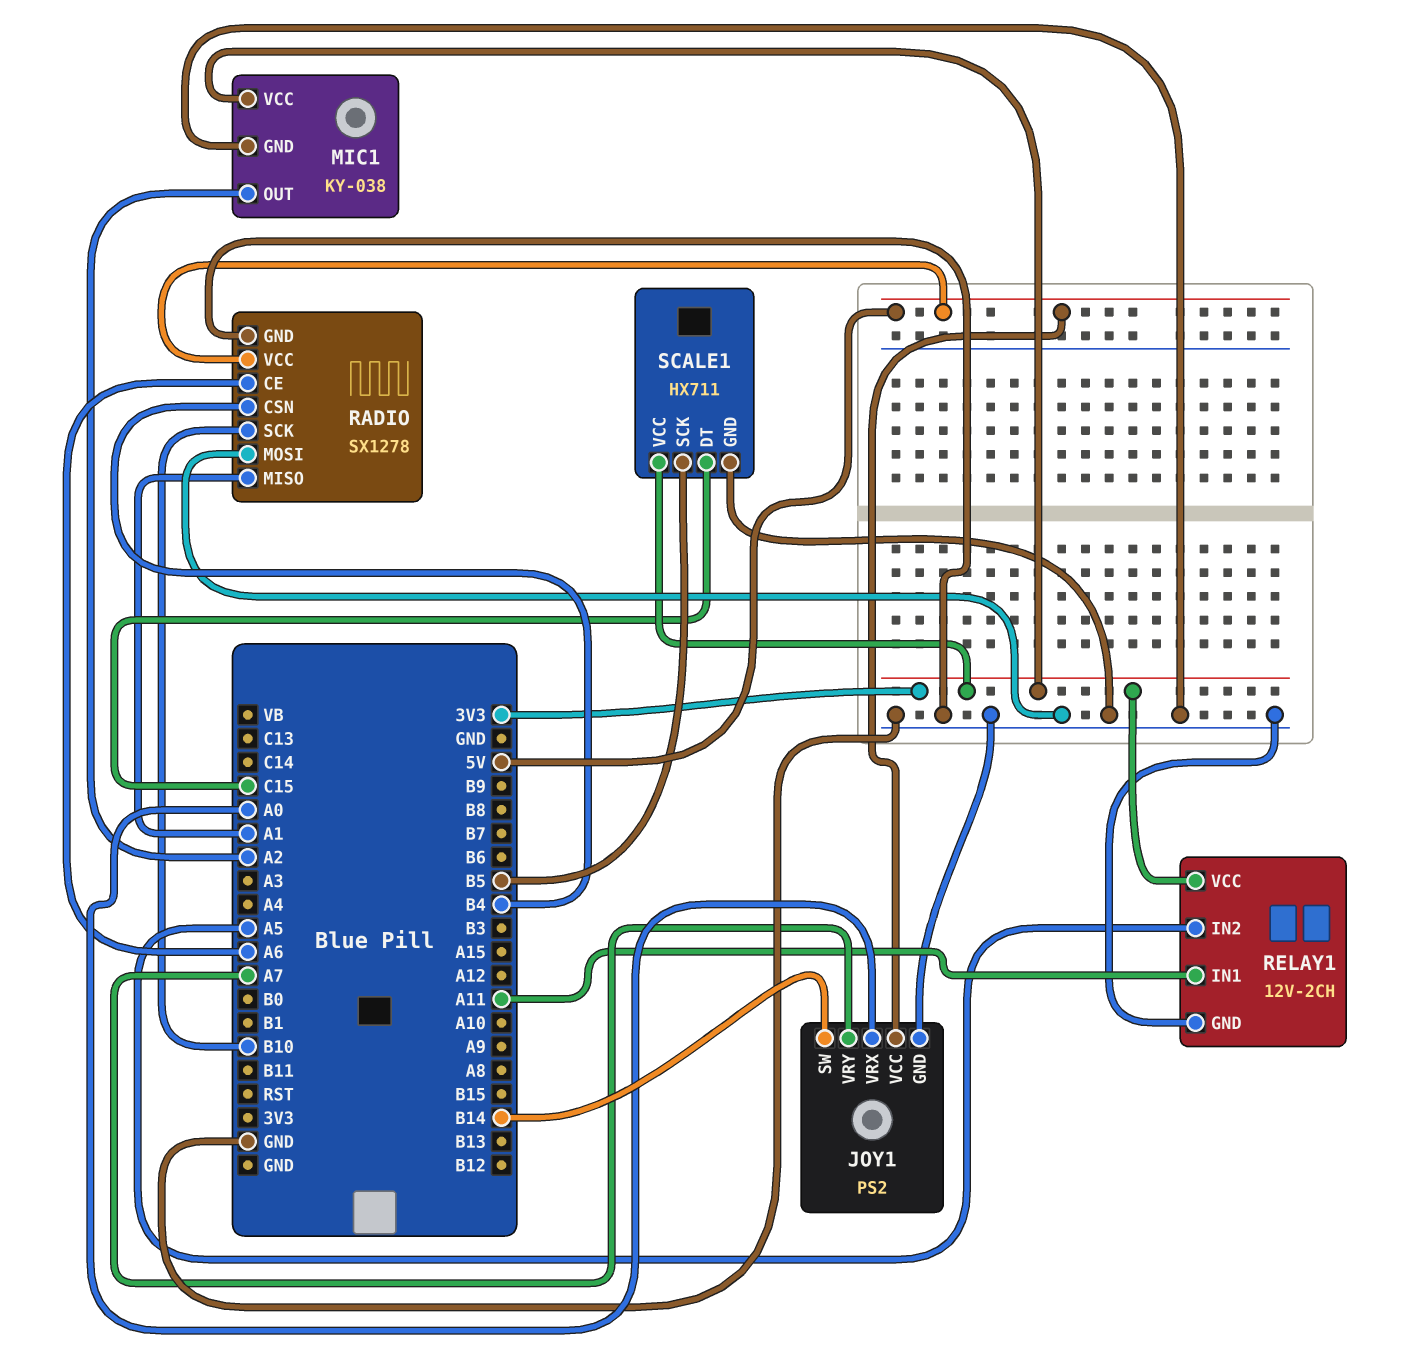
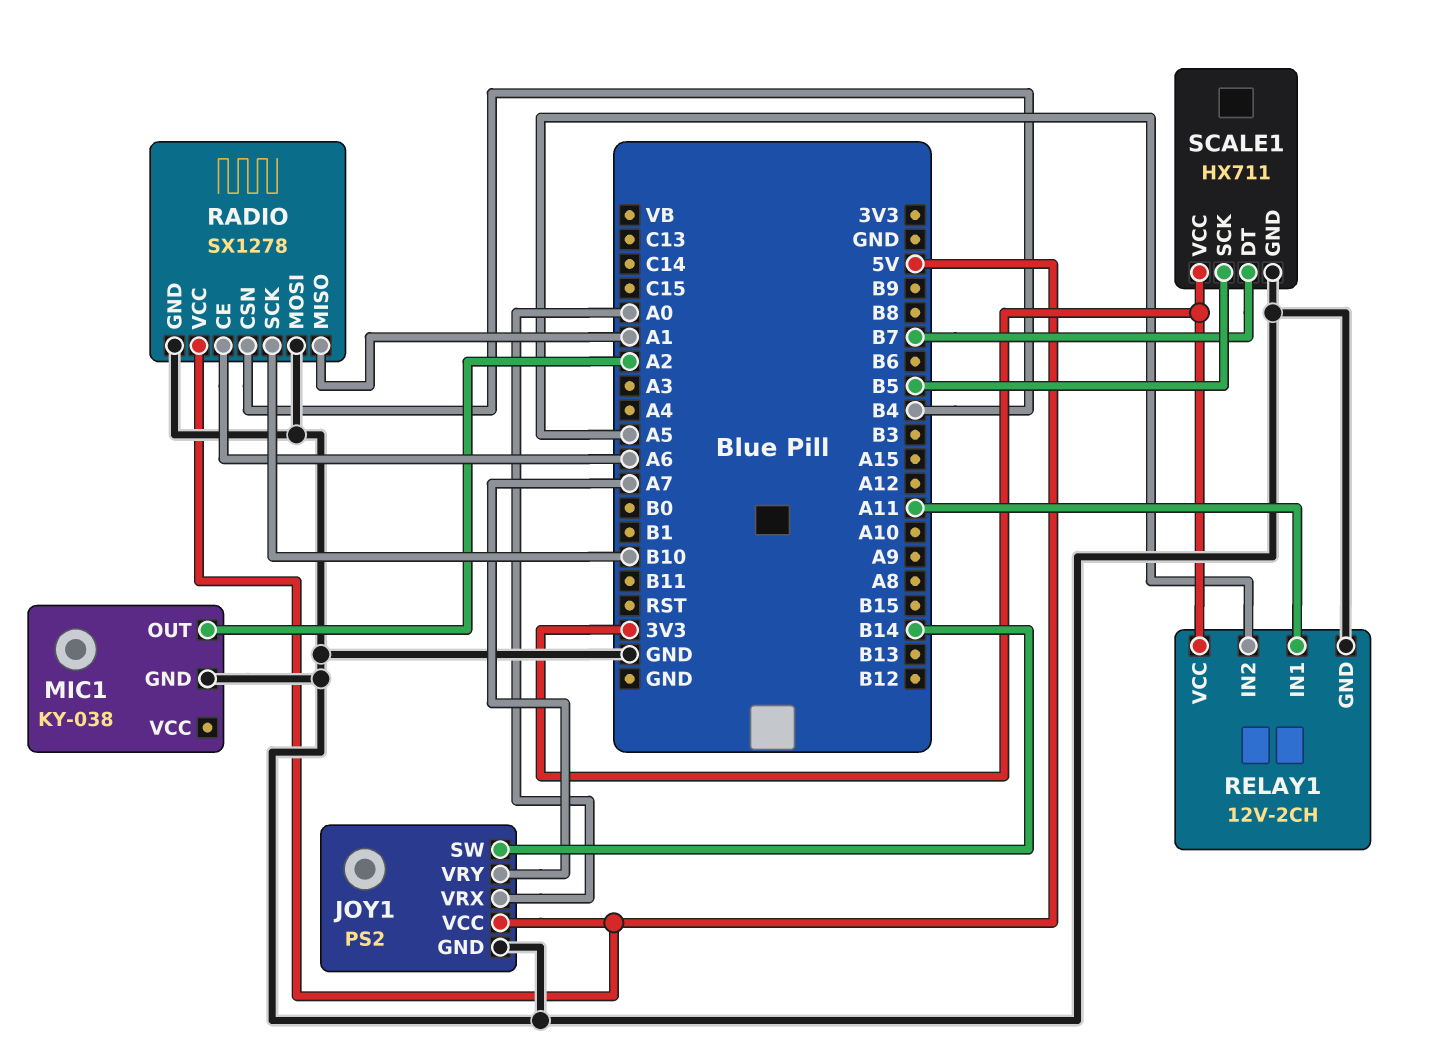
MIC1 pin VCC: 3V3 -> none
SCALE1 pin DT: C15 -> B7

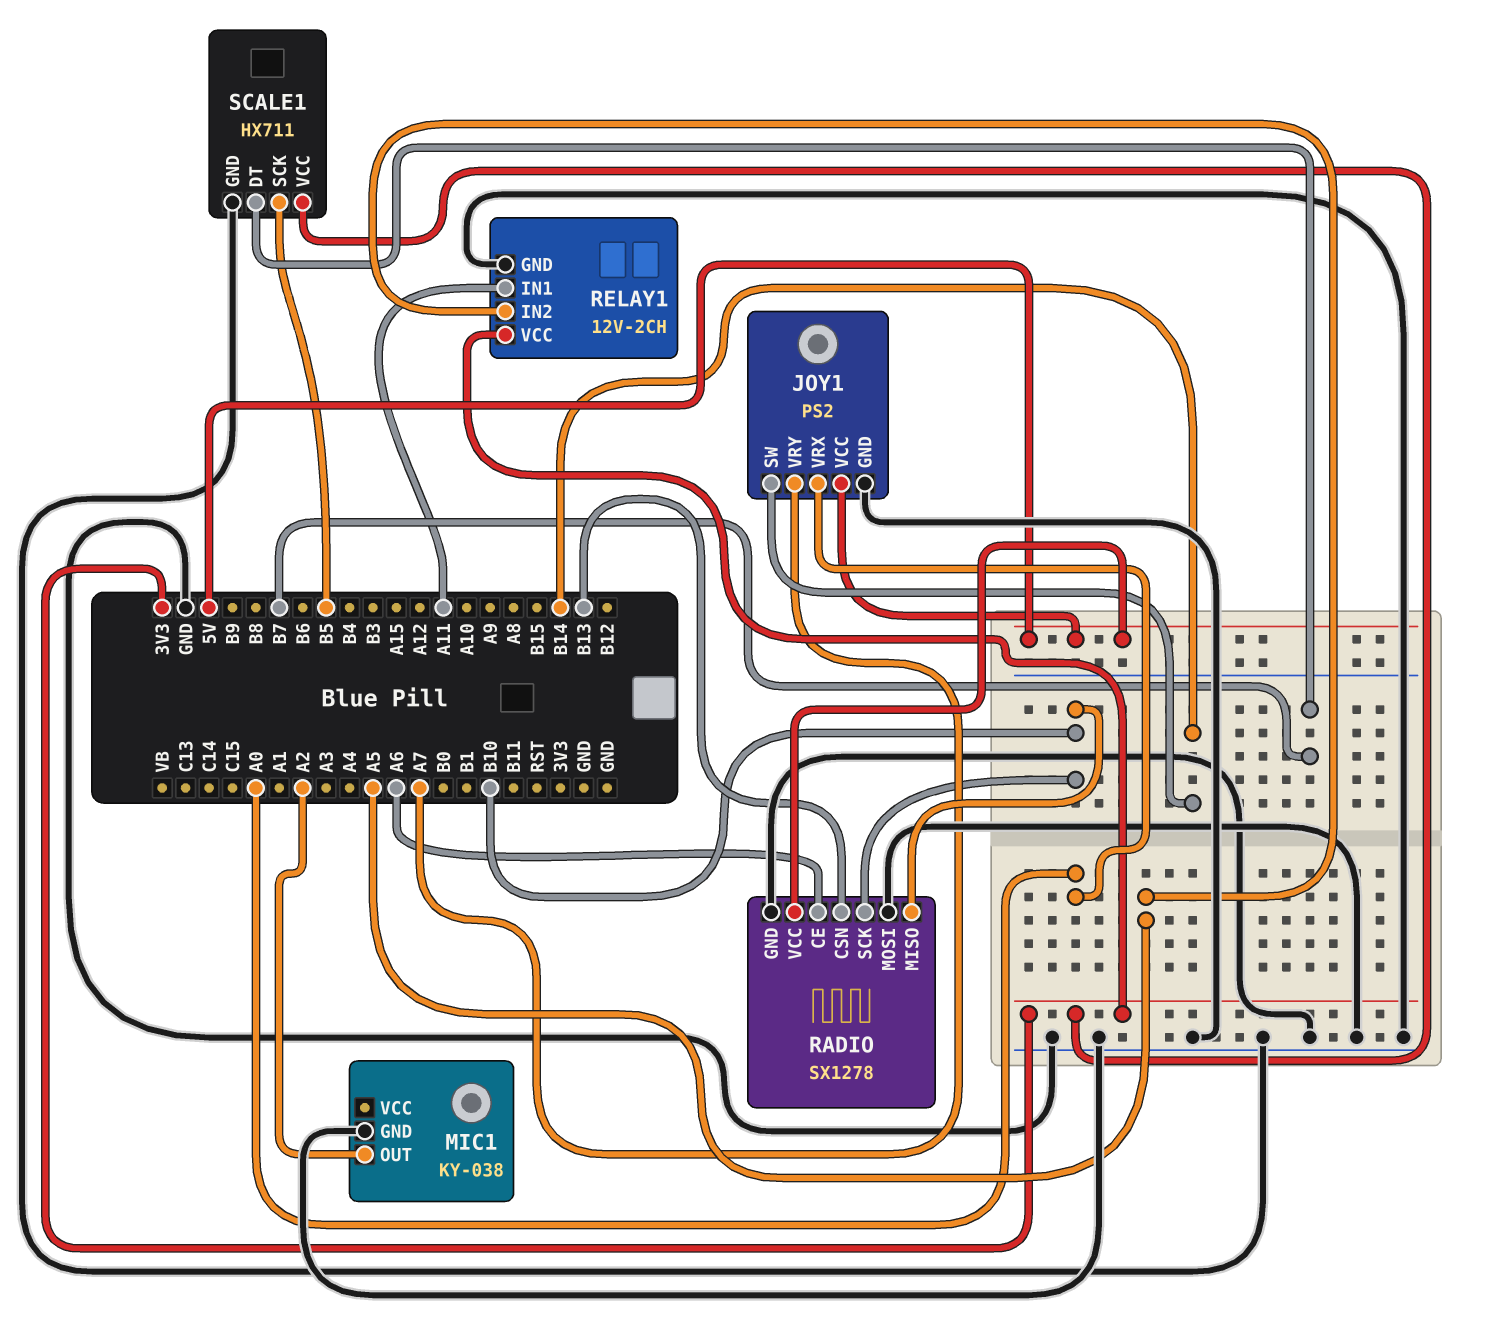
RADIO pin CSN: B4 -> B13
RADIO pin MISO: A1 -> B10

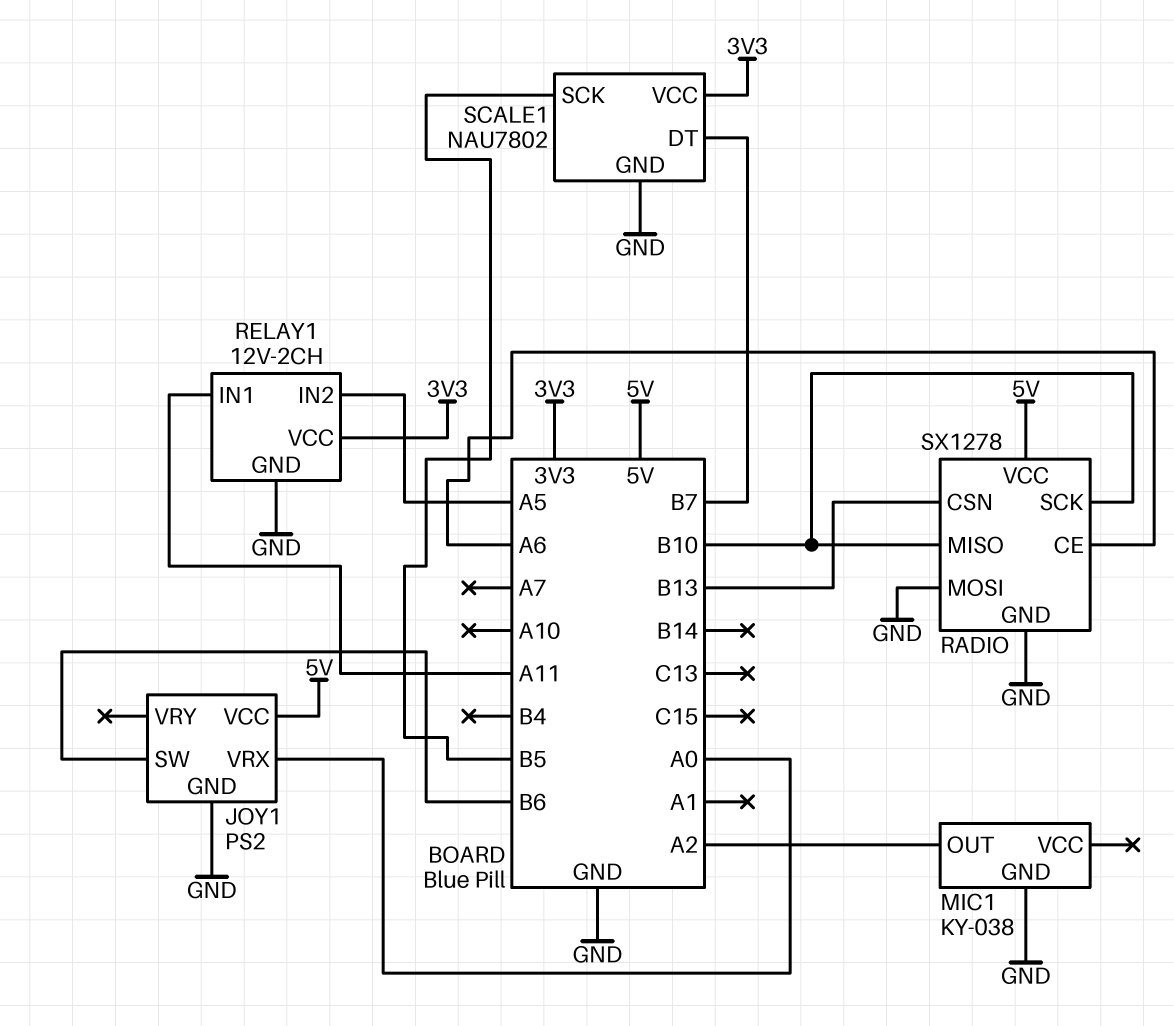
JOY1 pin SW: B14 -> B6
JOY1 pin VRY: A7 -> none
SCALE1: HX711 -> NAU7802

